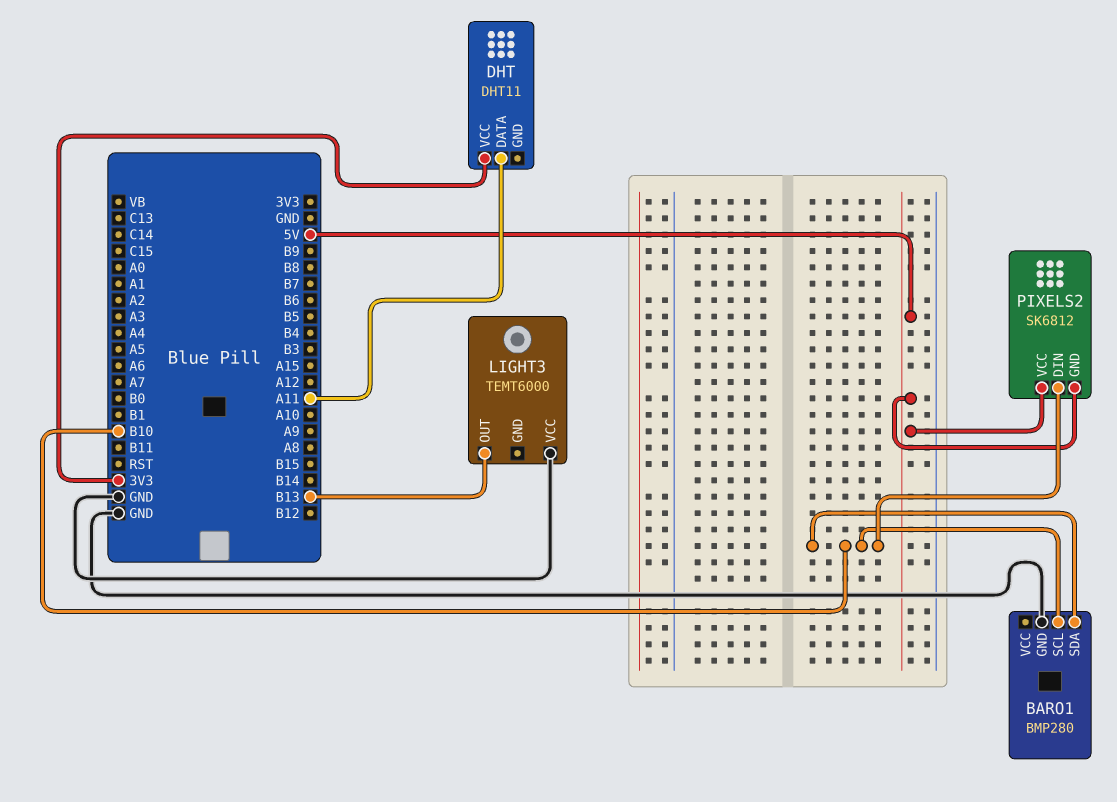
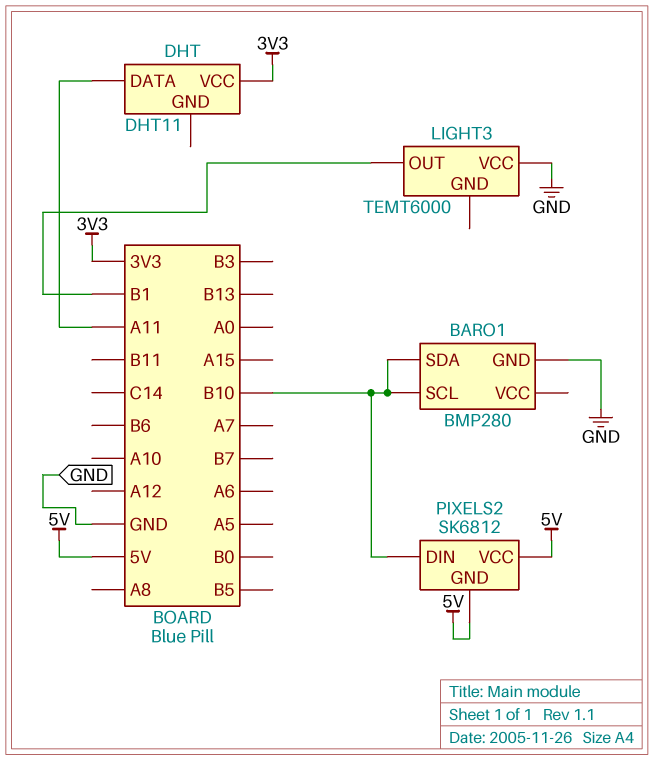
LIGHT3 pin OUT: B13 -> B1

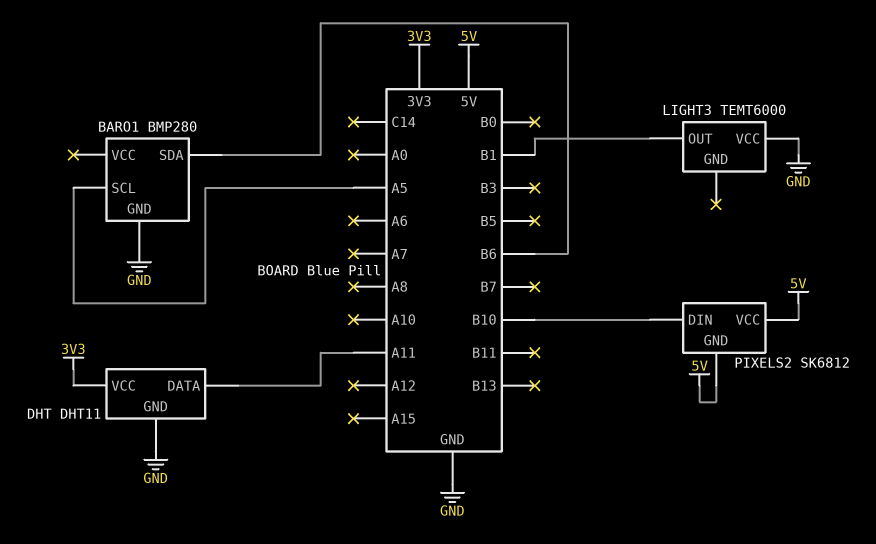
BARO1 pin SCL: B10 -> A5
BARO1 pin SDA: B10 -> B6
DHT pin GND: none -> GND

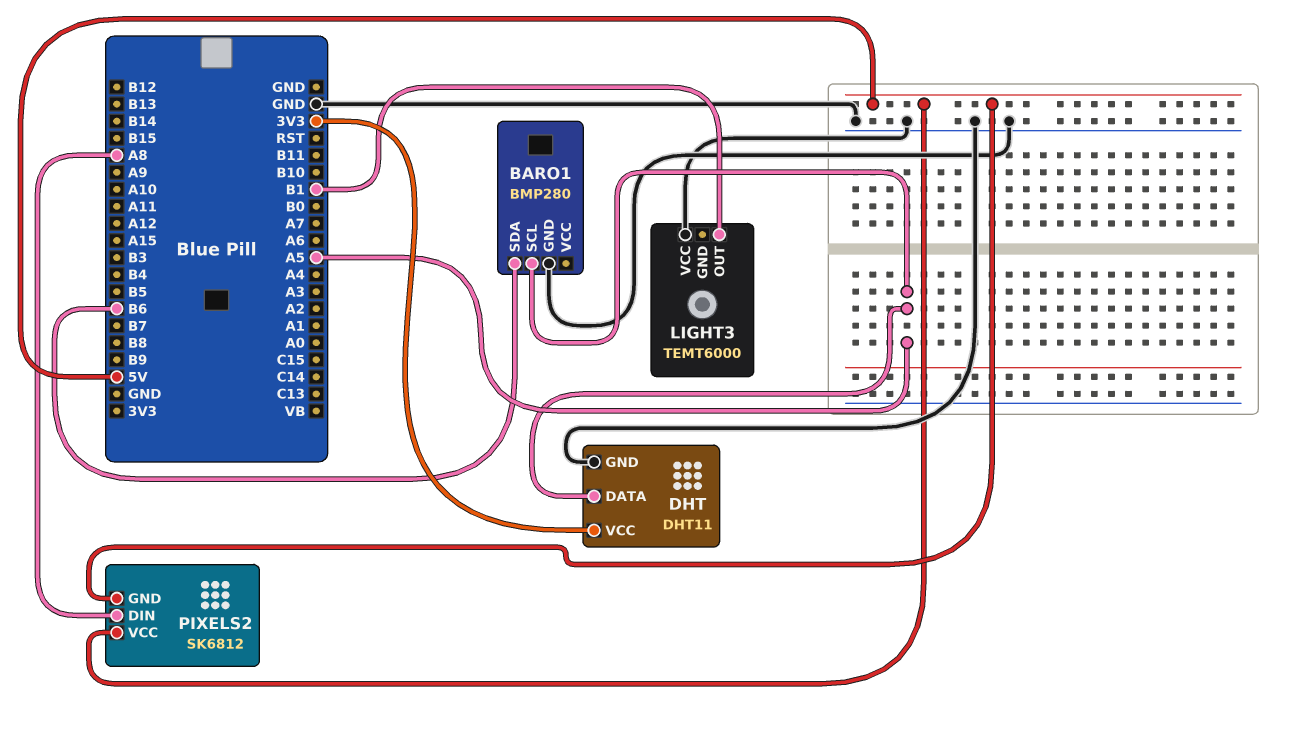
DHT pin DATA: A11 -> A5
PIXELS2 pin DIN: B10 -> A8

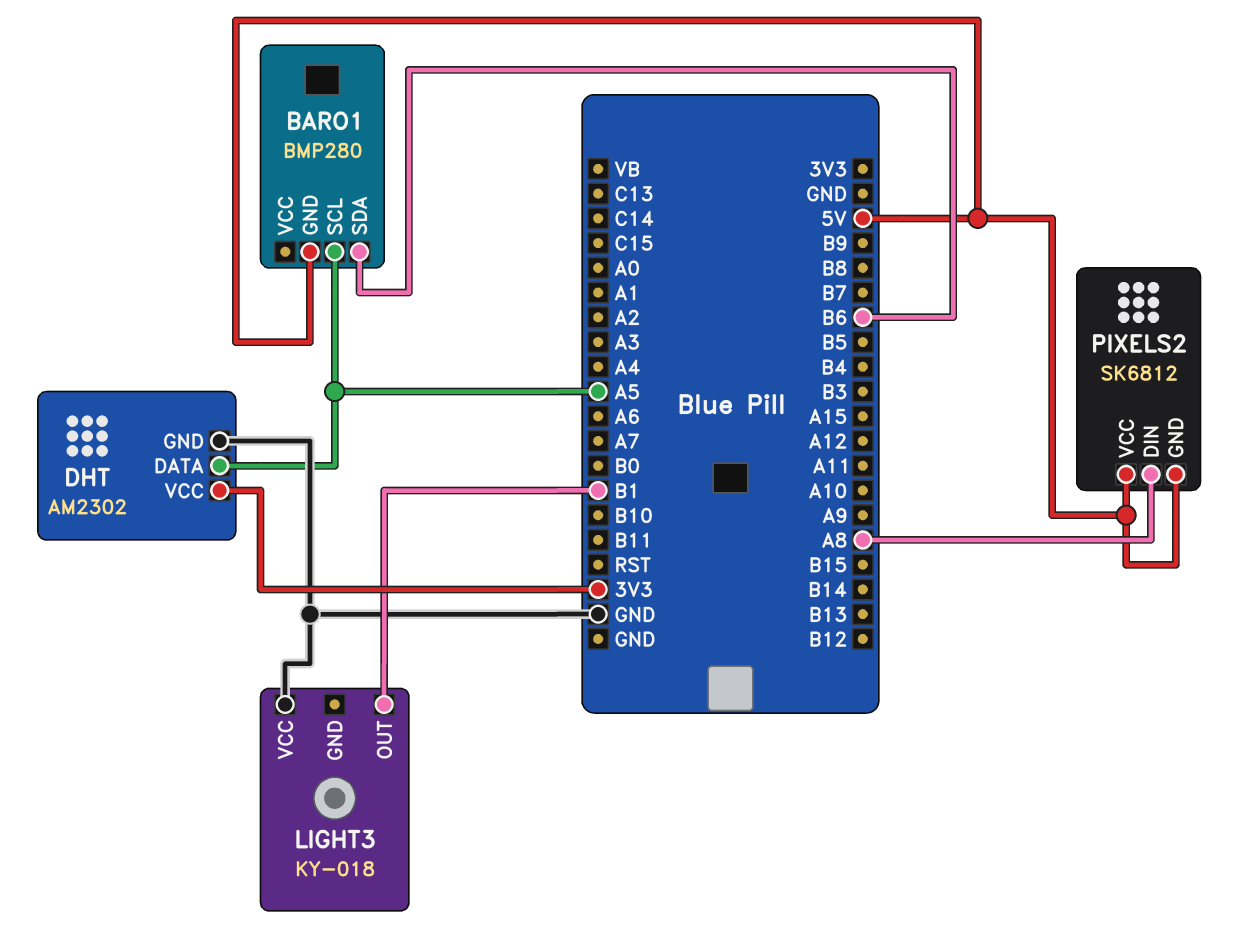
BARO1 pin GND: GND -> 5V
DHT: DHT11 -> AM2302
LIGHT3: TEMT6000 -> KY-018

